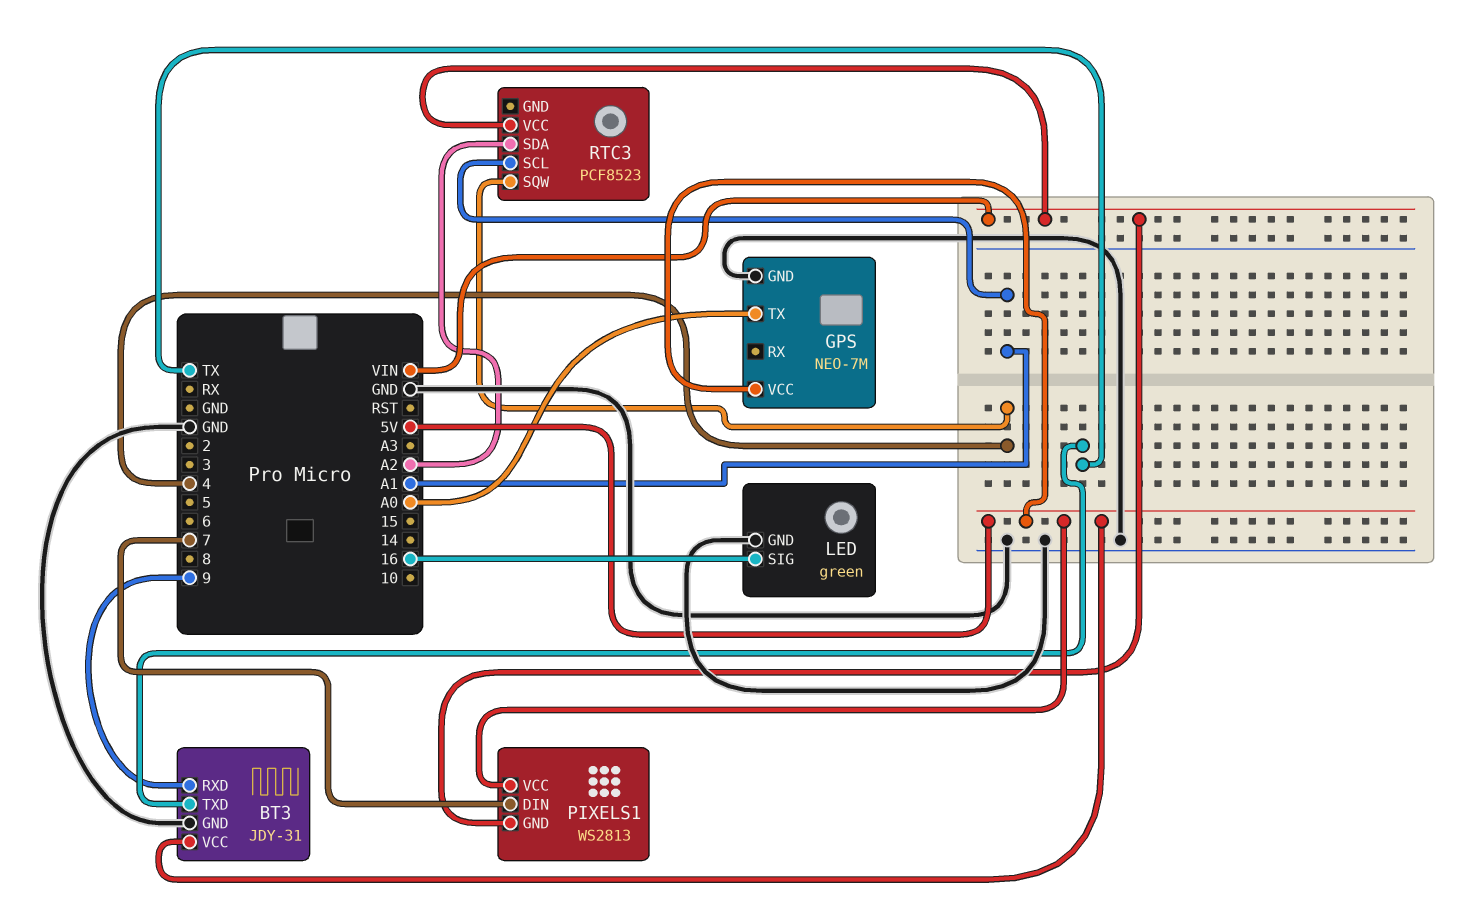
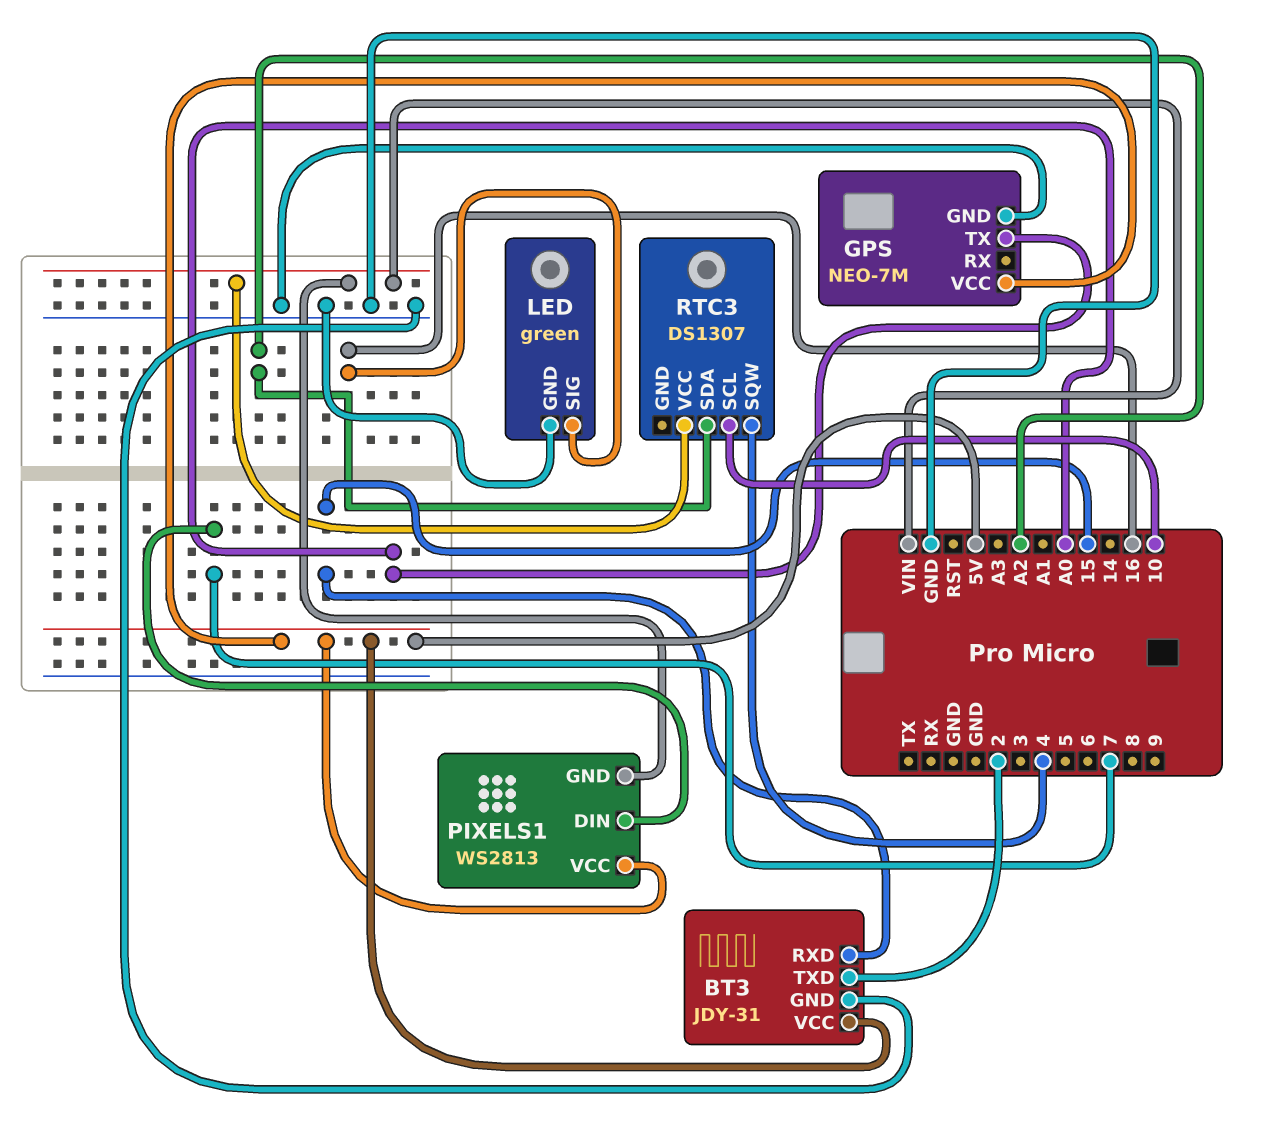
BT3 pin RXD: 9 -> 15
BT3 pin TXD: TX -> 2
RTC3: PCF8523 -> DS1307
RTC3 pin SCL: A1 -> 10

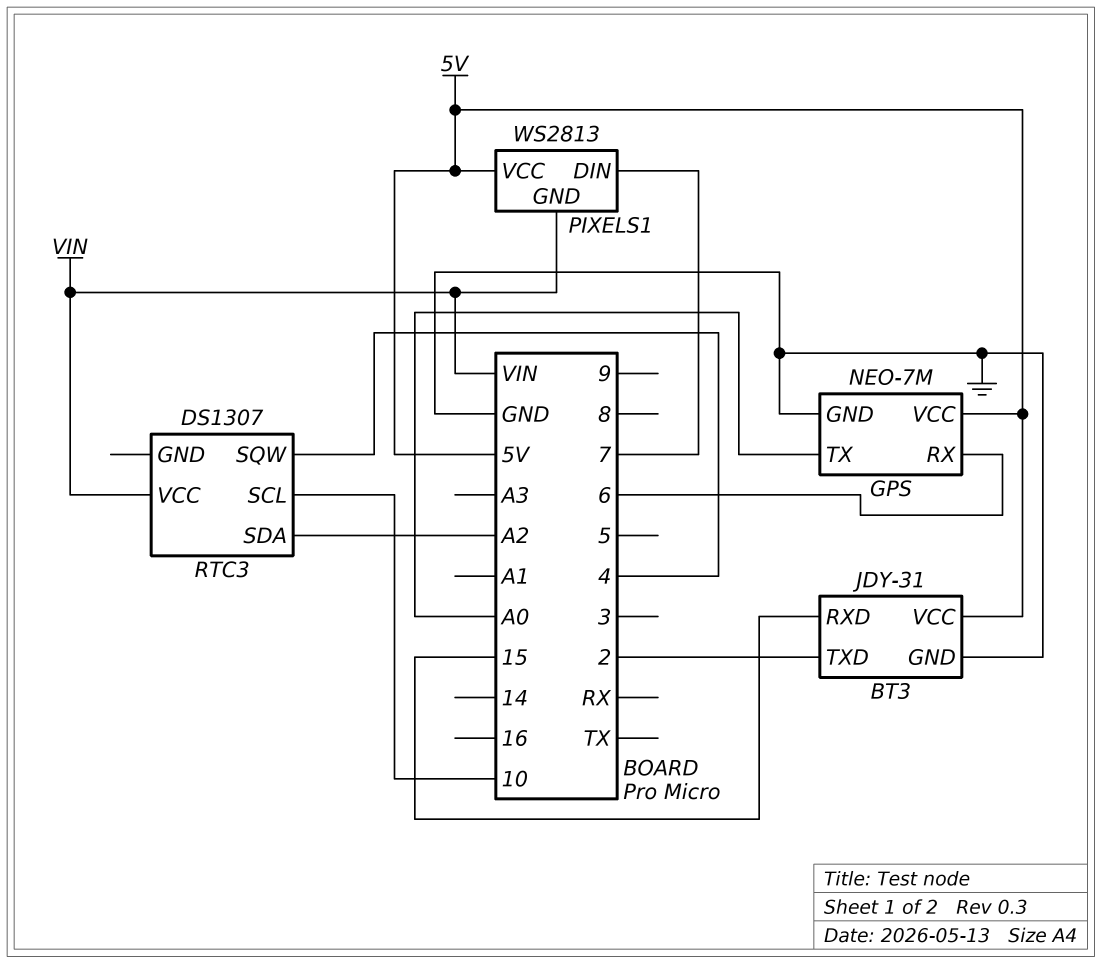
GPS pin RX: none -> 6
LED: green -> none
LED pin GND: GND -> none
LED pin SIG: 16 -> none

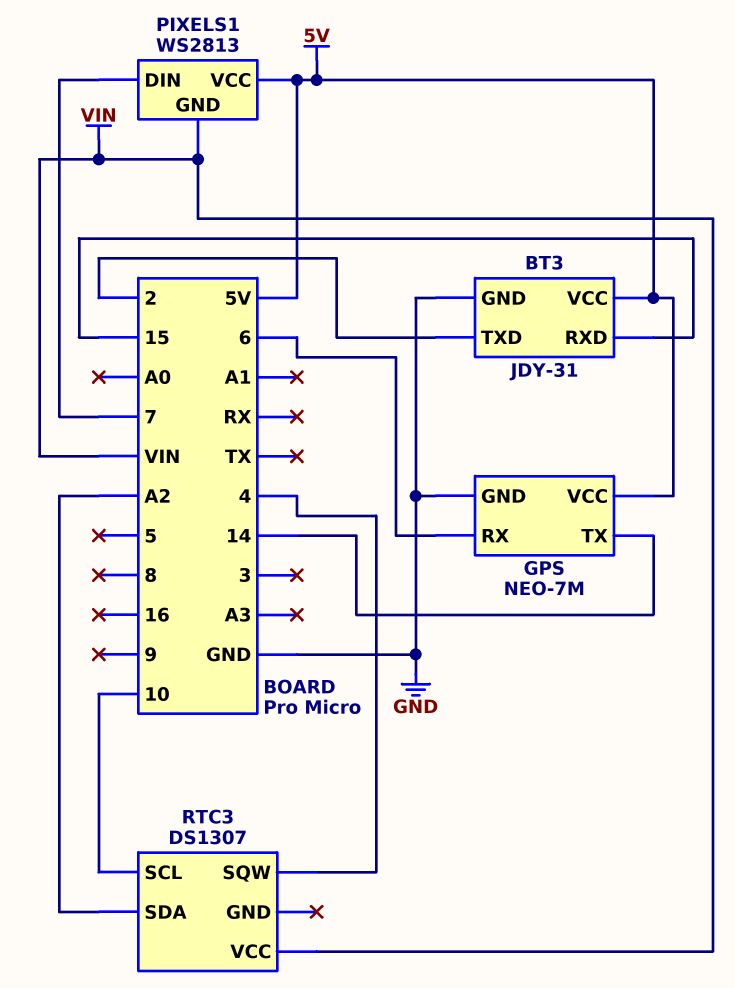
GPS pin TX: A0 -> 14

